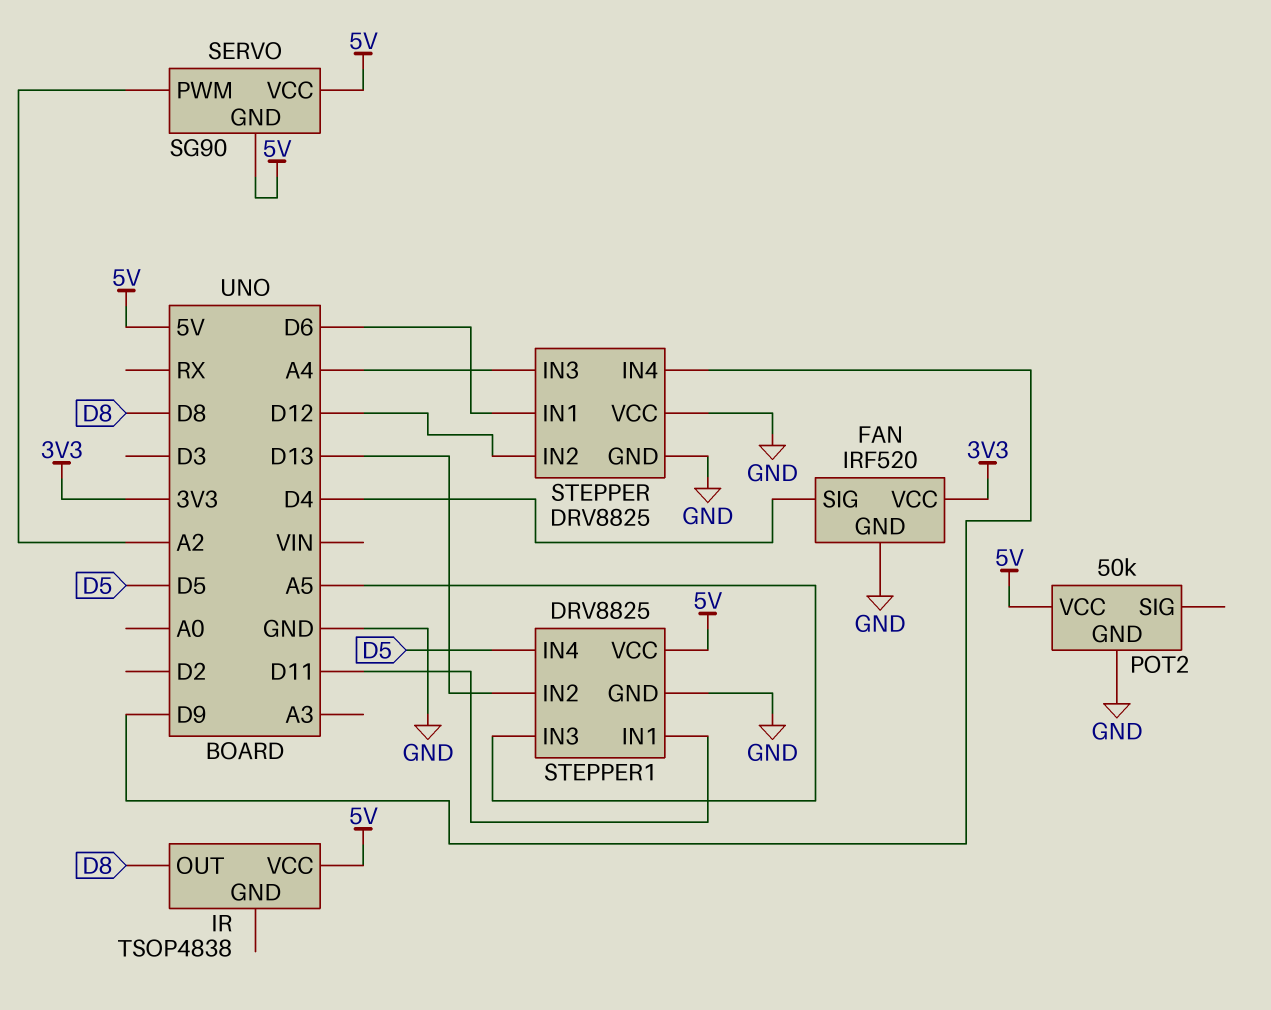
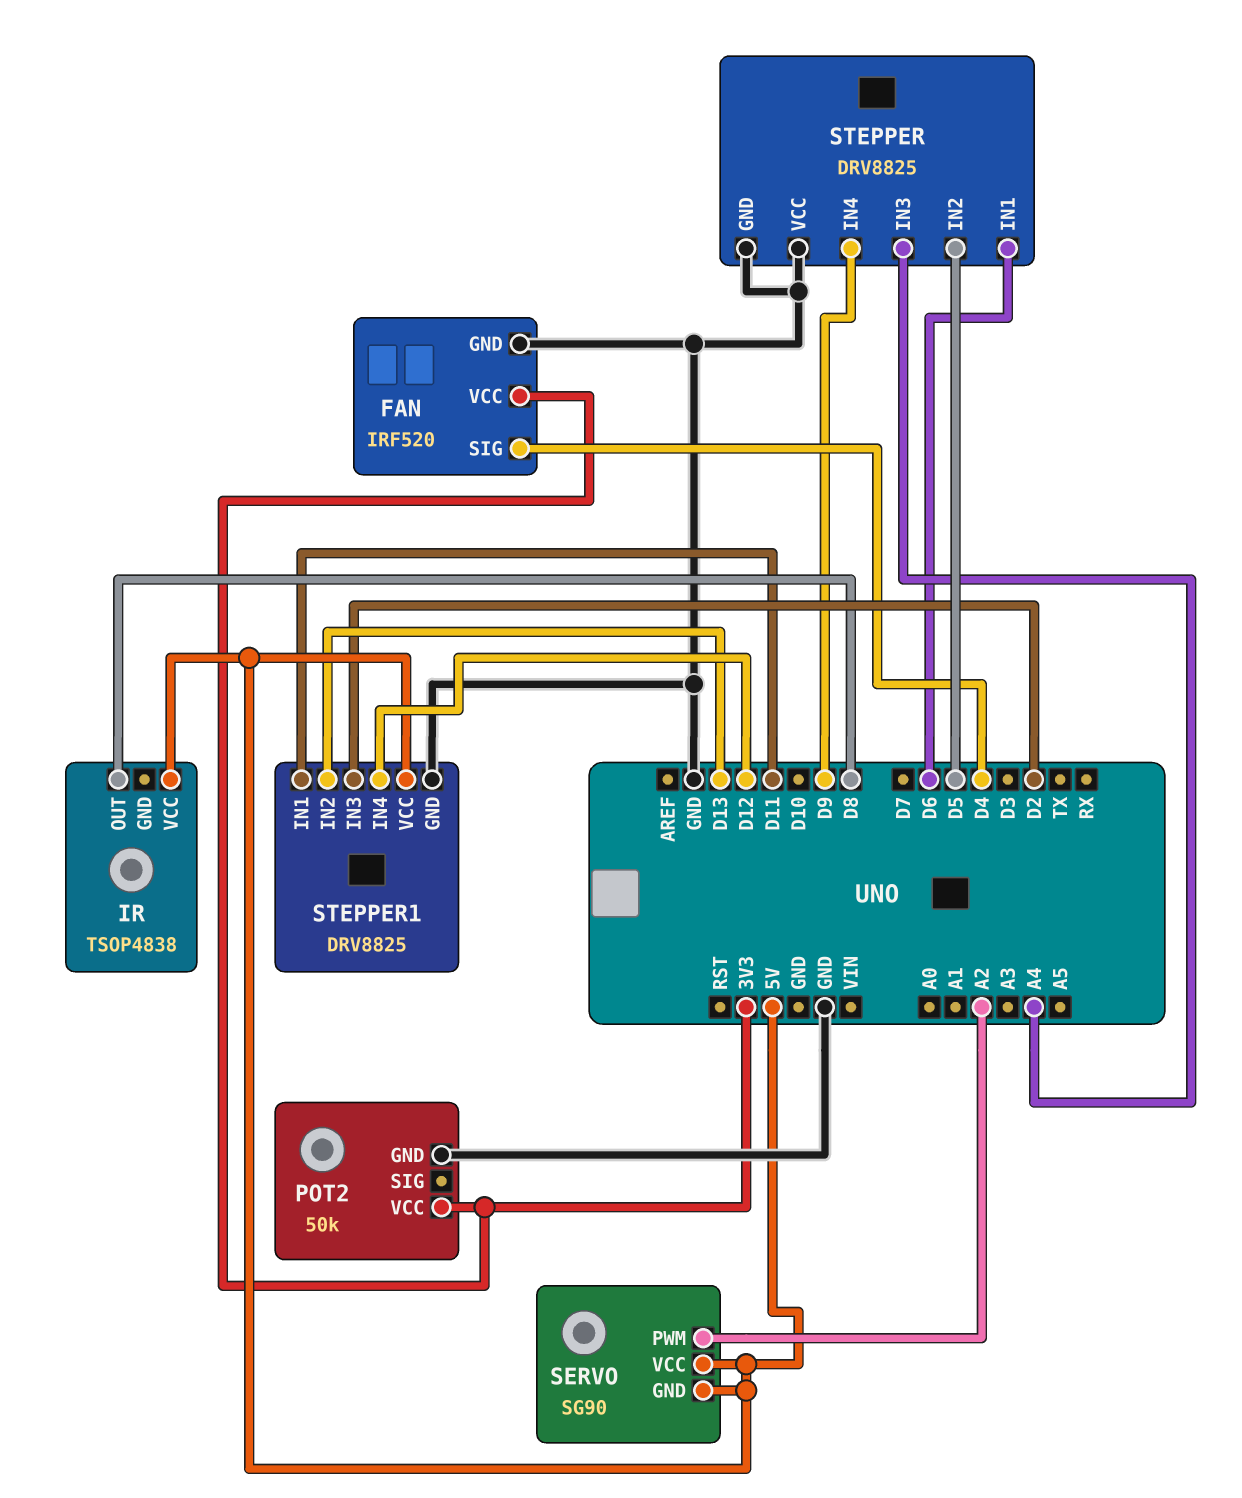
POT2 pin VCC: 5V -> 3V3
STEPPER pin IN2: D12 -> D5
STEPPER1 pin IN3: A5 -> D2
STEPPER1 pin IN4: D5 -> D12

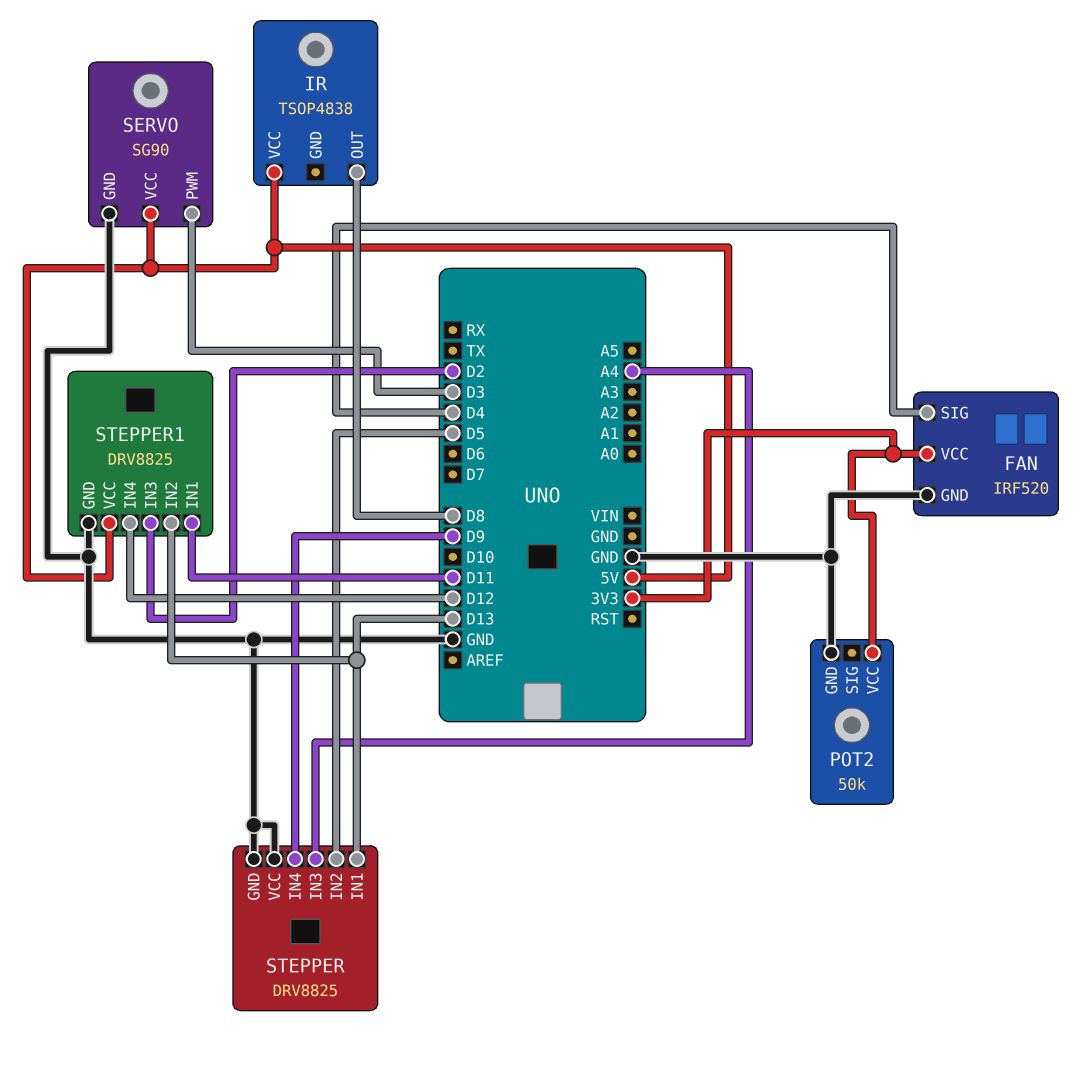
SERVO pin GND: 5V -> GND
SERVO pin PWM: A2 -> D3
STEPPER pin IN1: D6 -> D13

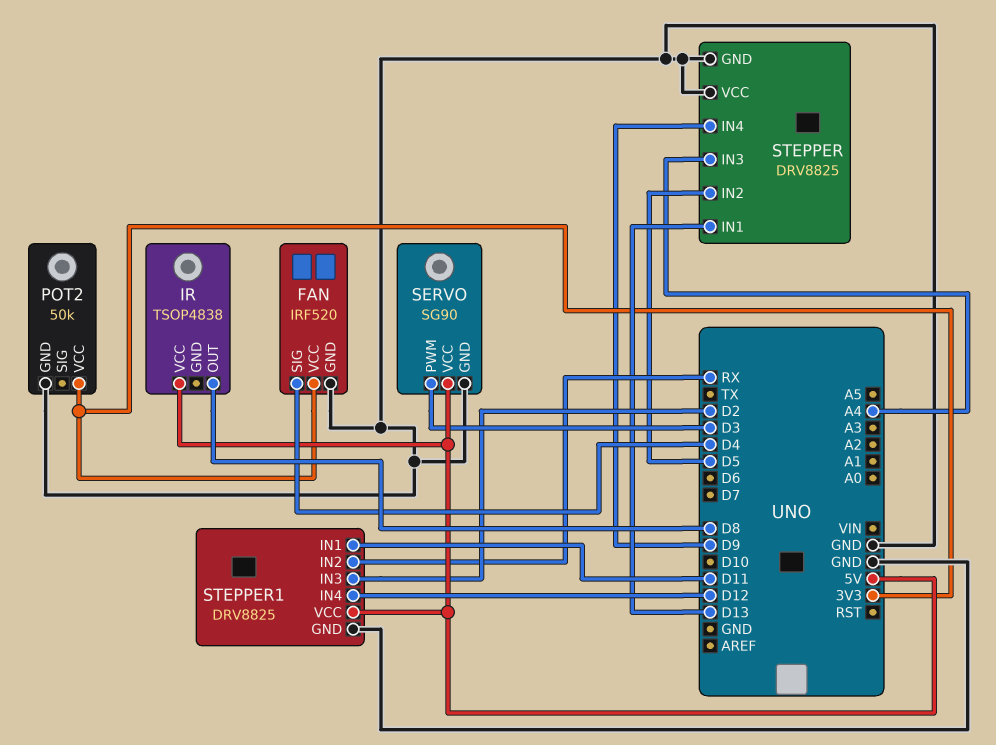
STEPPER1 pin IN2: D13 -> RX

